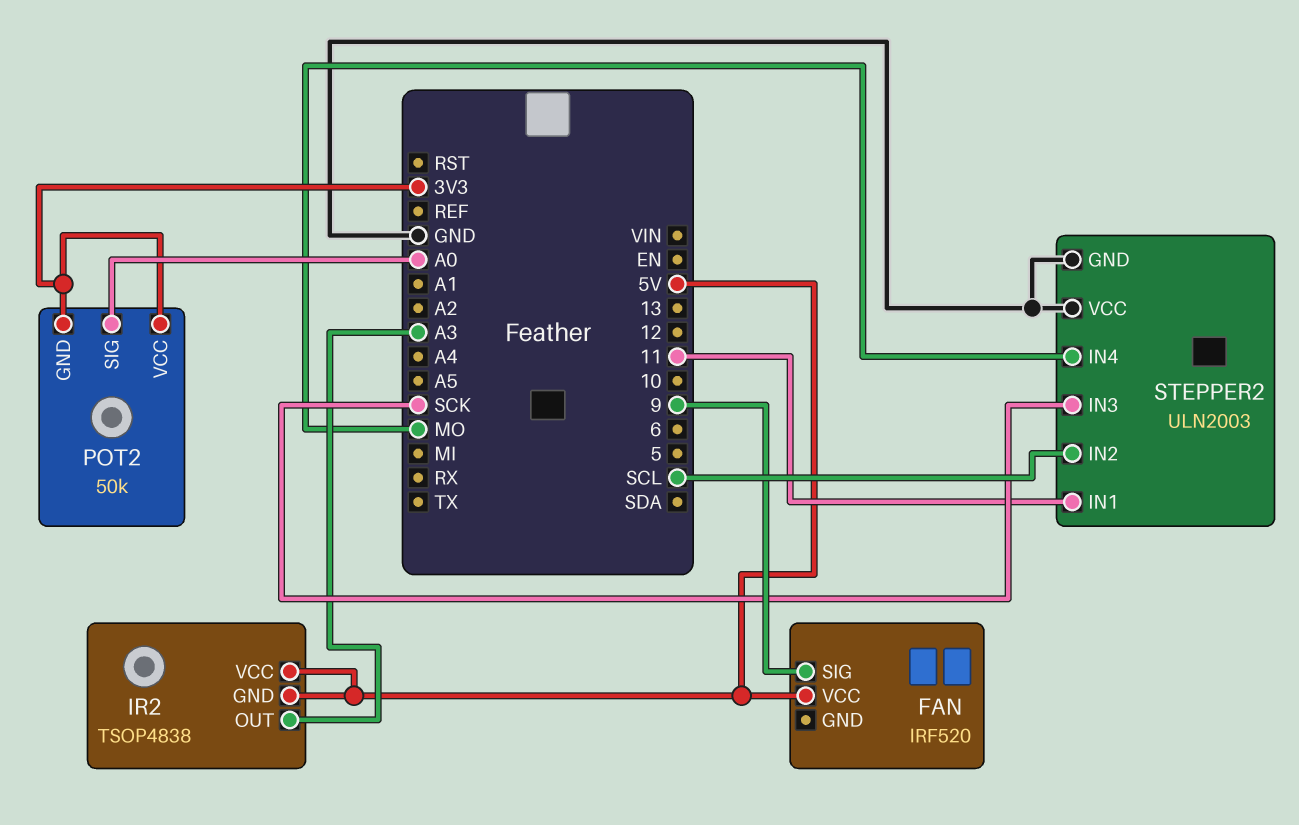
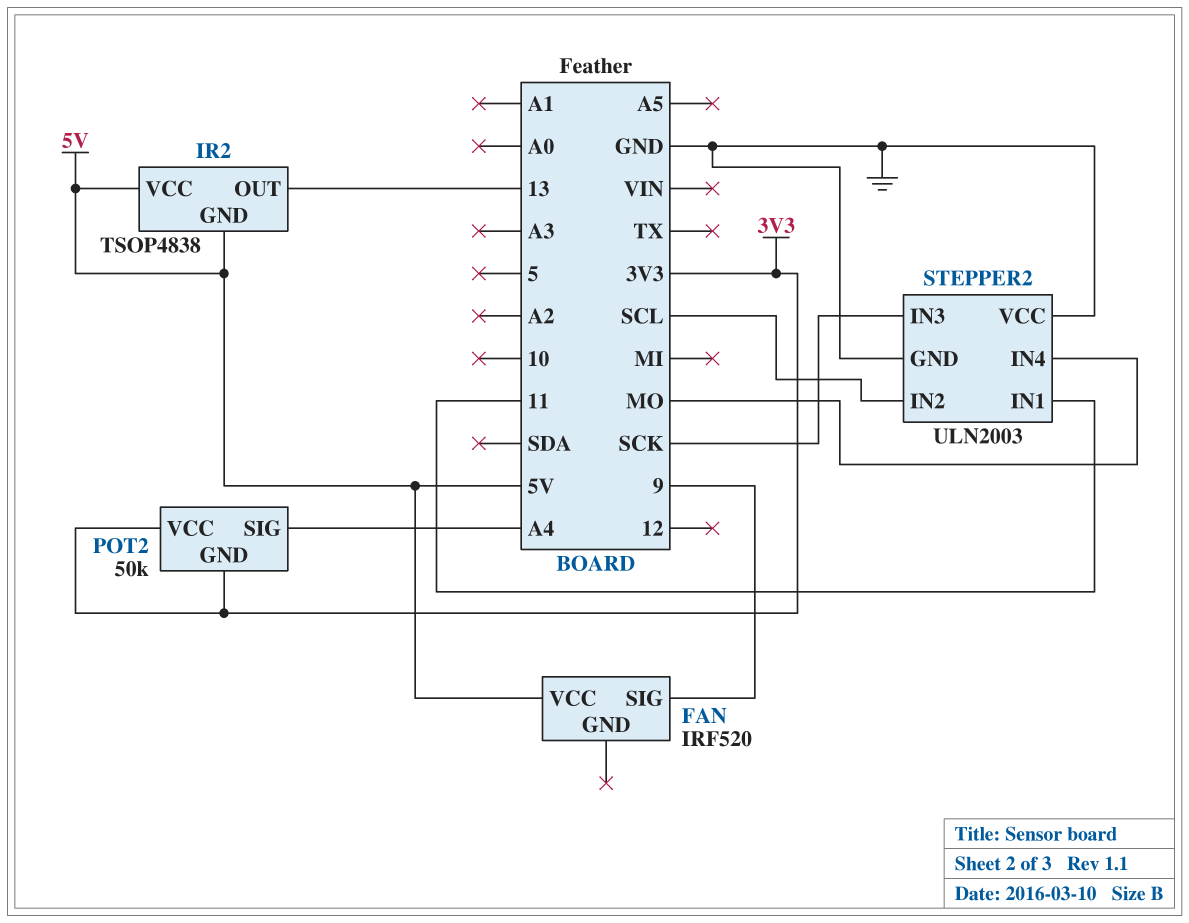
IR2 pin OUT: A3 -> 13
POT2 pin SIG: A0 -> A4

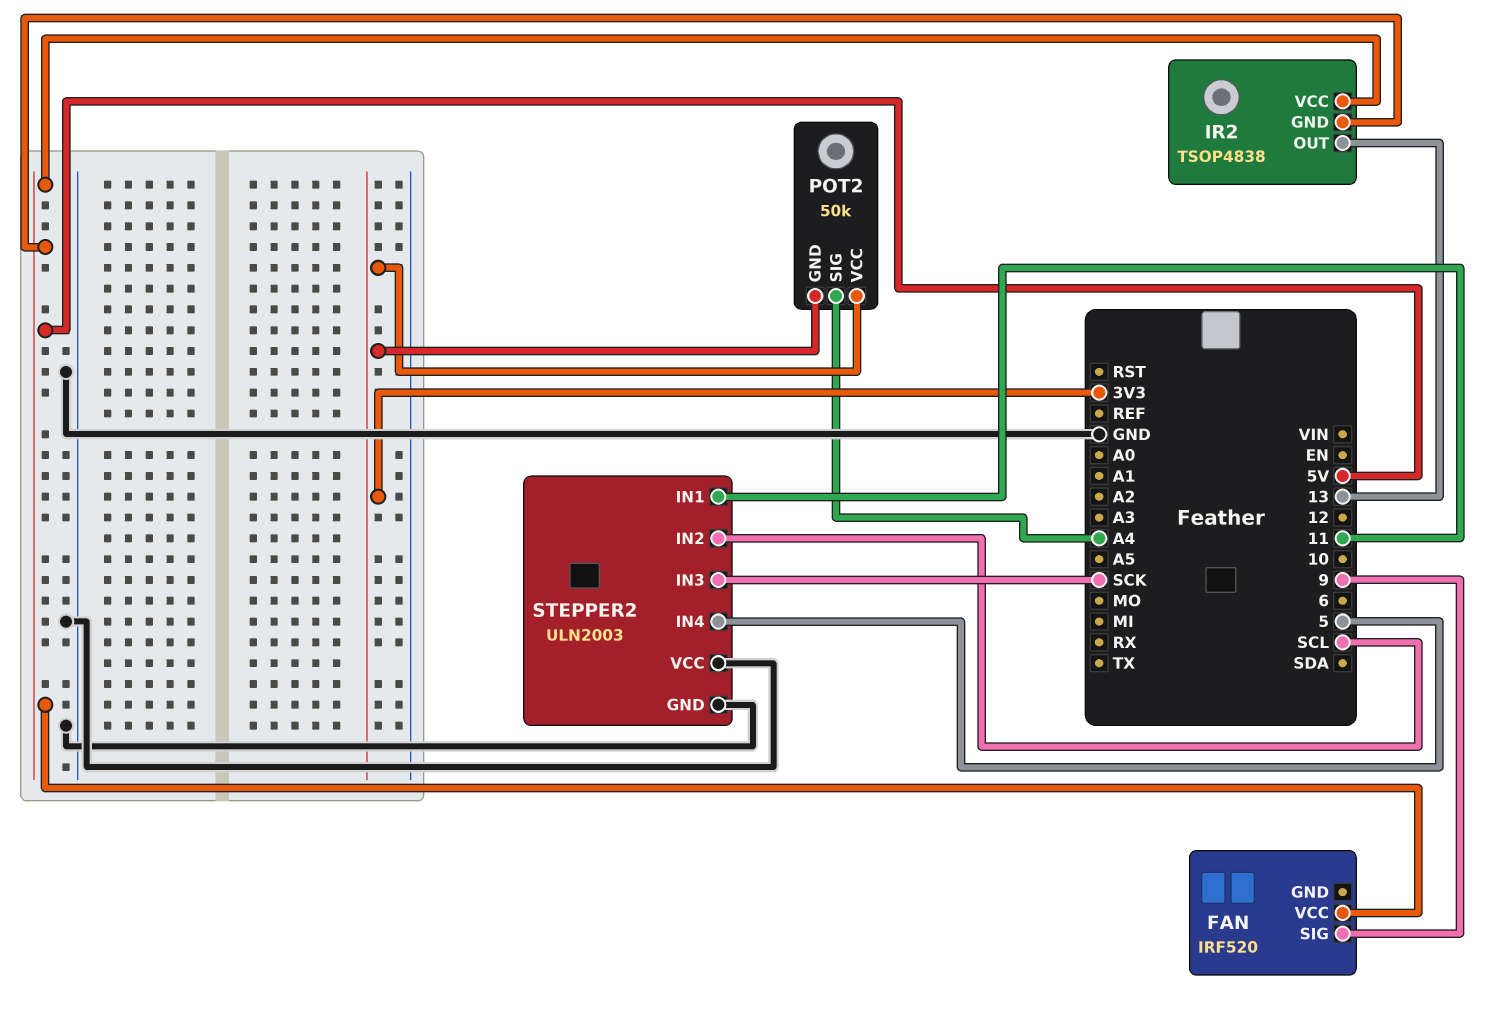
STEPPER2 pin IN4: MO -> 5

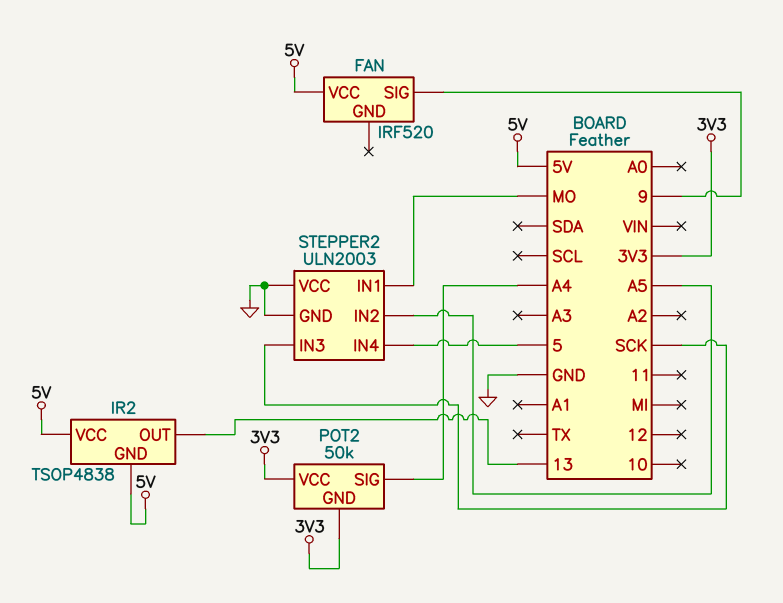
STEPPER2 pin IN1: 11 -> MO
STEPPER2 pin IN2: SCL -> A5

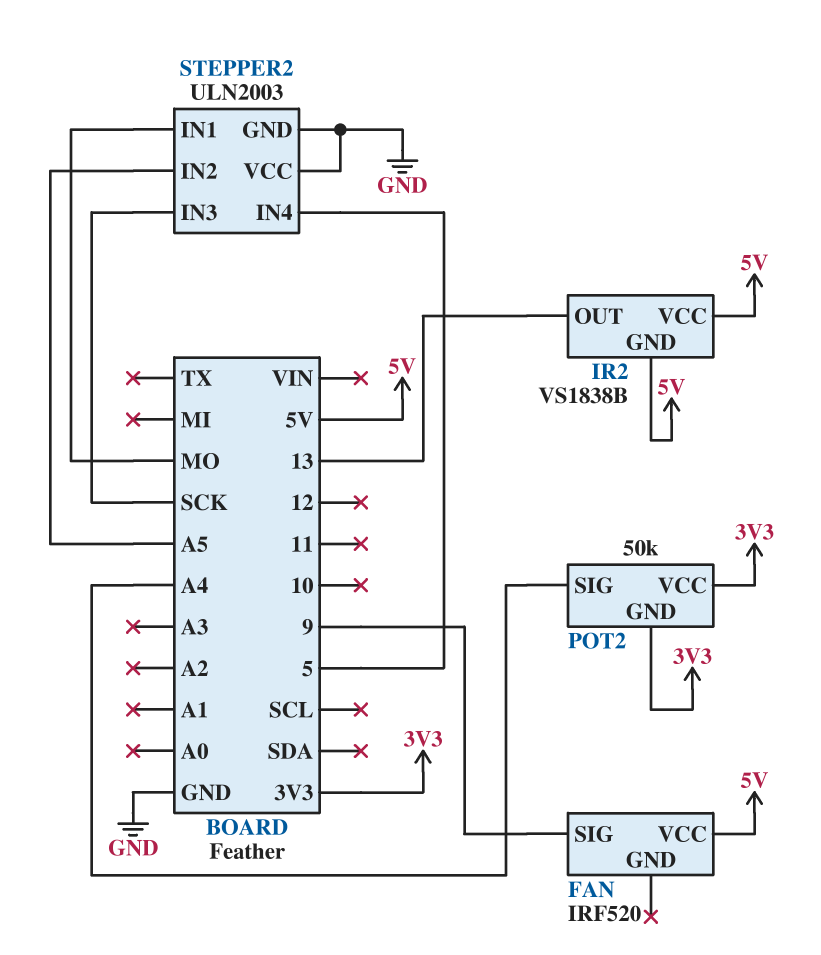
IR2: TSOP4838 -> VS1838B

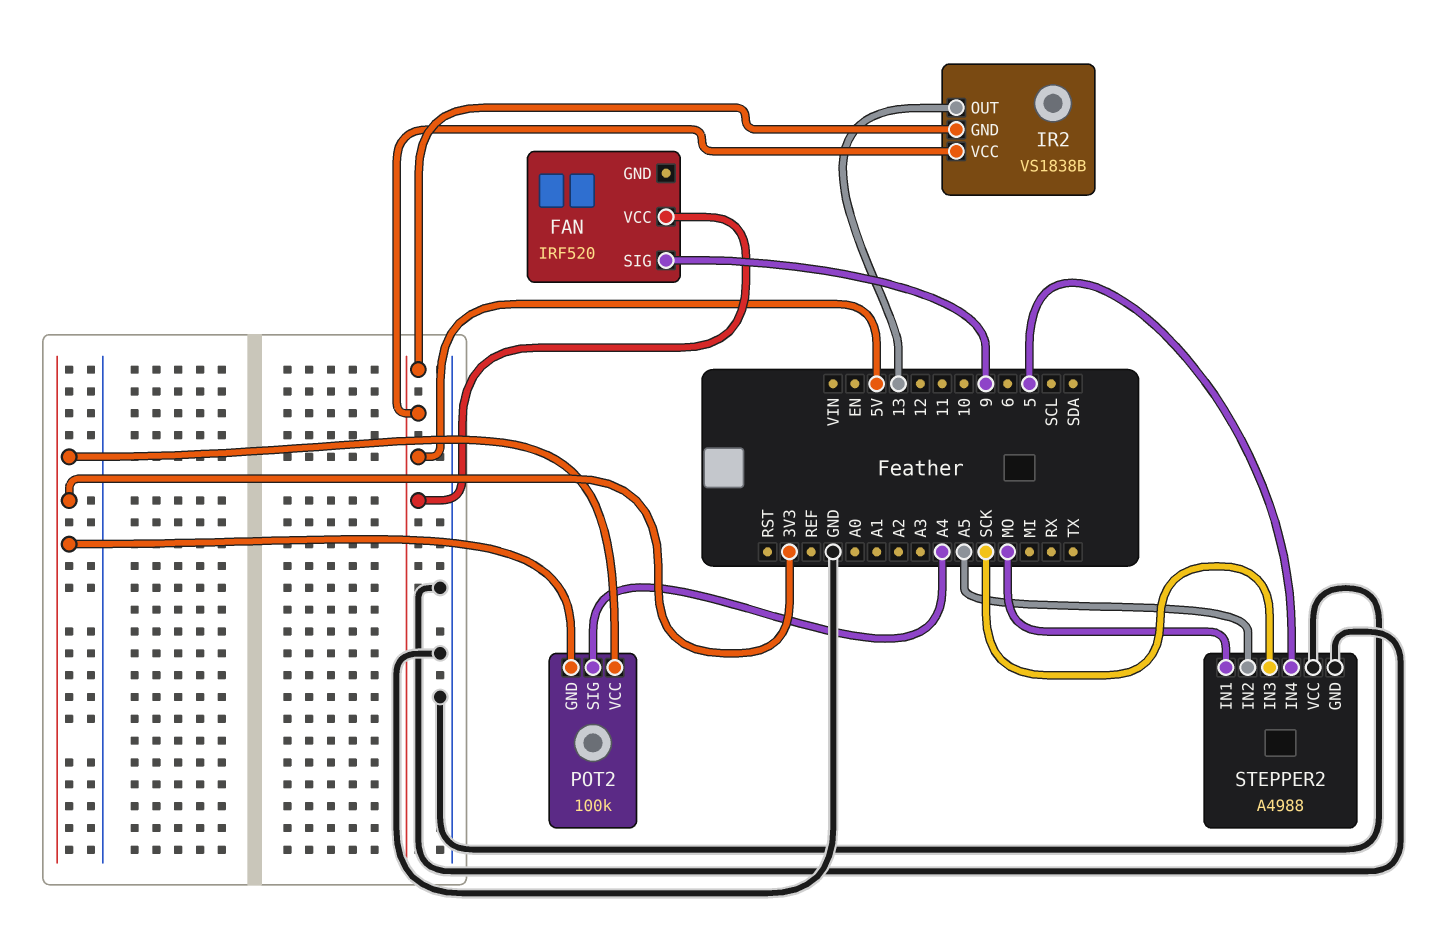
POT2: 50k -> 100k
STEPPER2: ULN2003 -> A4988

